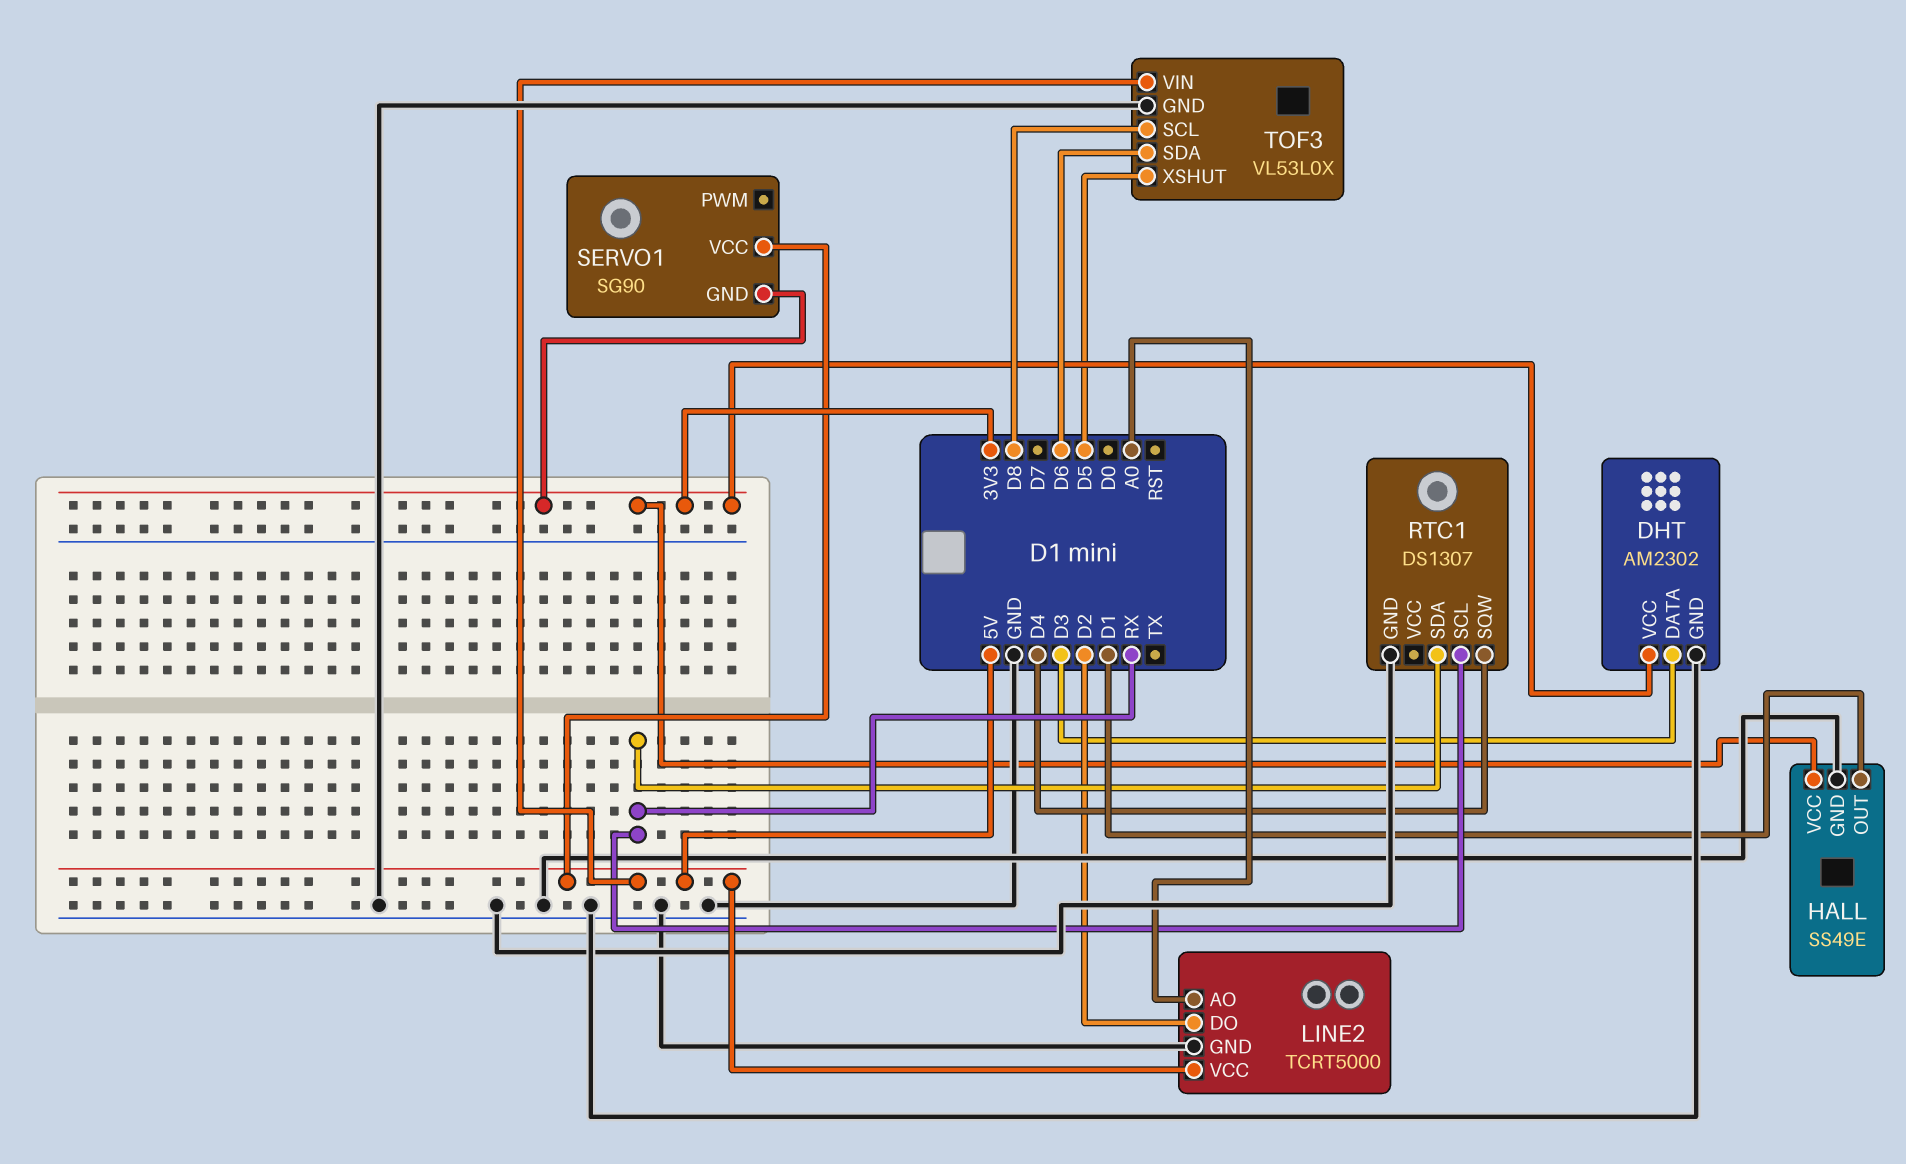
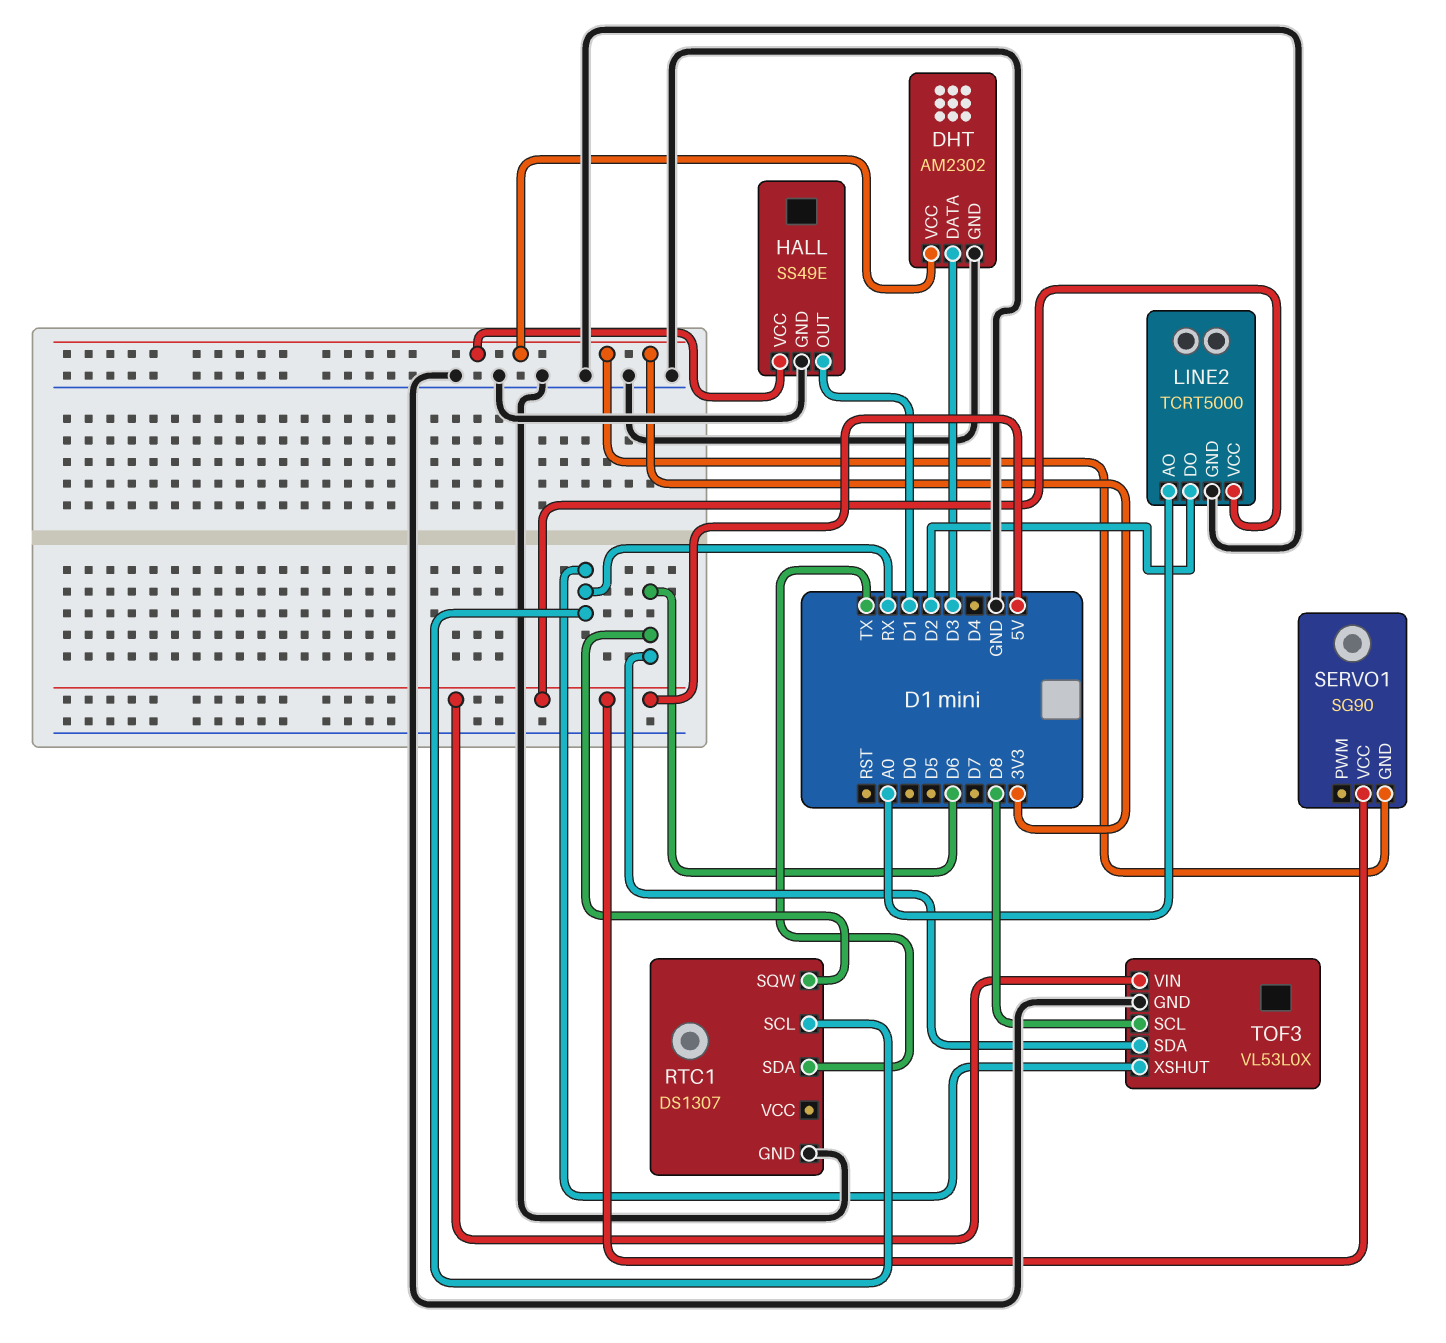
RTC1 pin SDA: RX -> TX
RTC1 pin SQW: D4 -> D6
TOF3 pin XSHUT: D5 -> RX

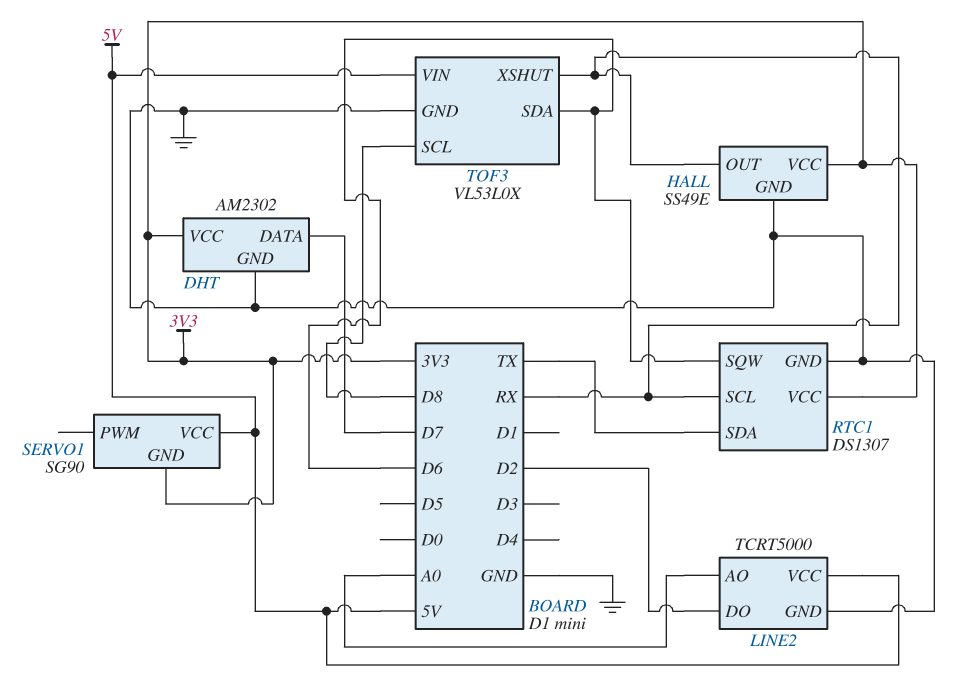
DHT pin DATA: D3 -> D7
HALL pin OUT: D1 -> RX
RTC1 pin VCC: none -> 3V3

